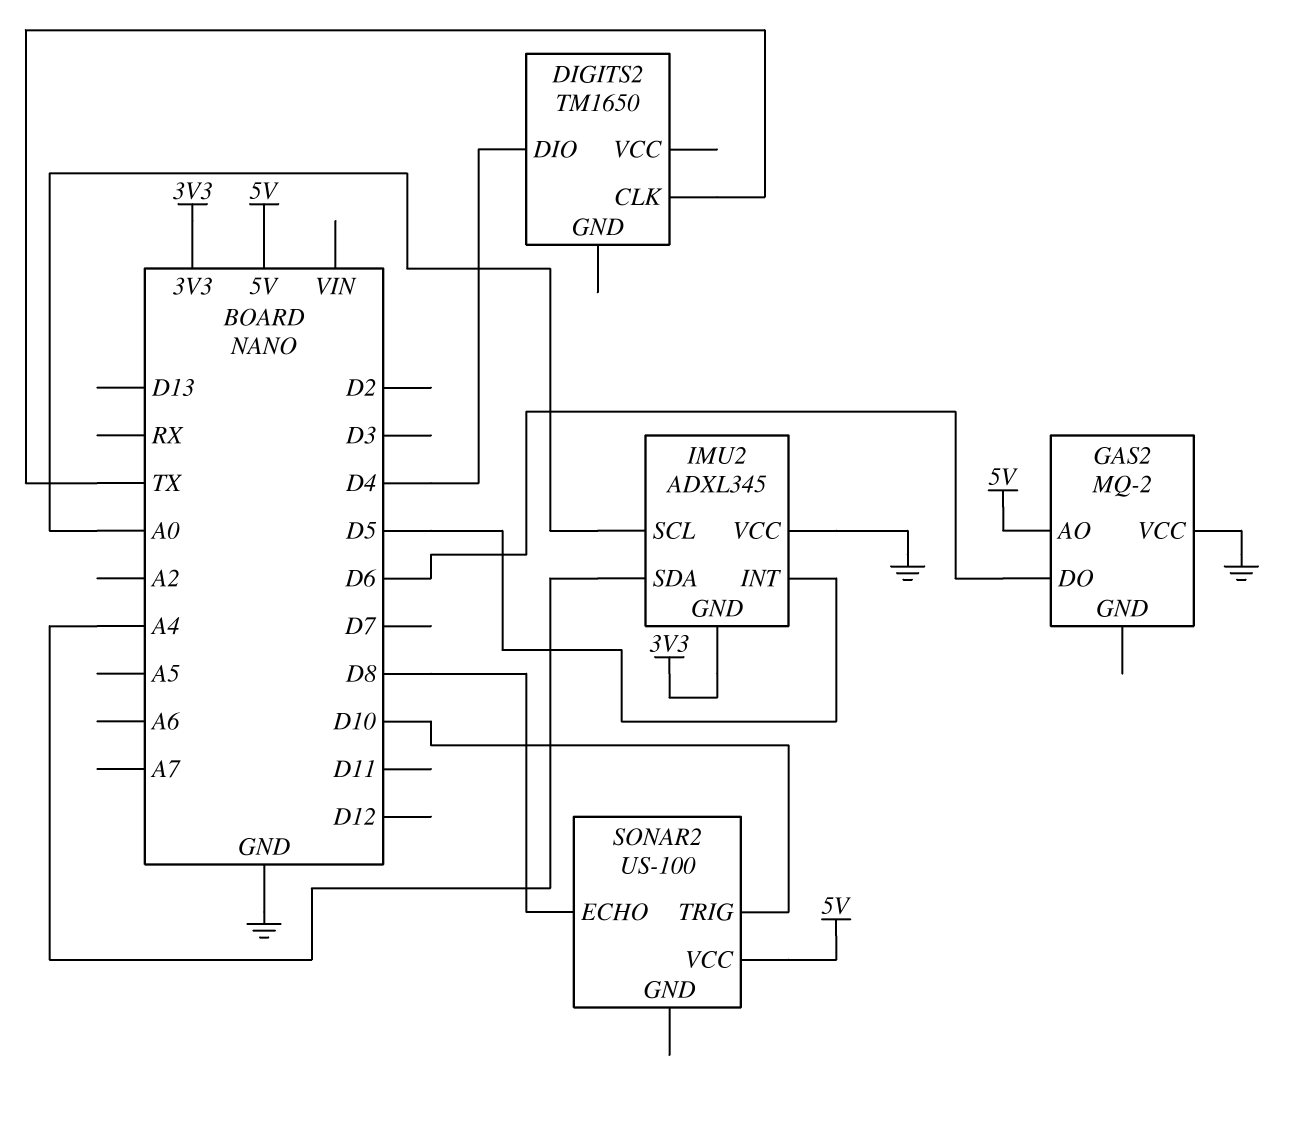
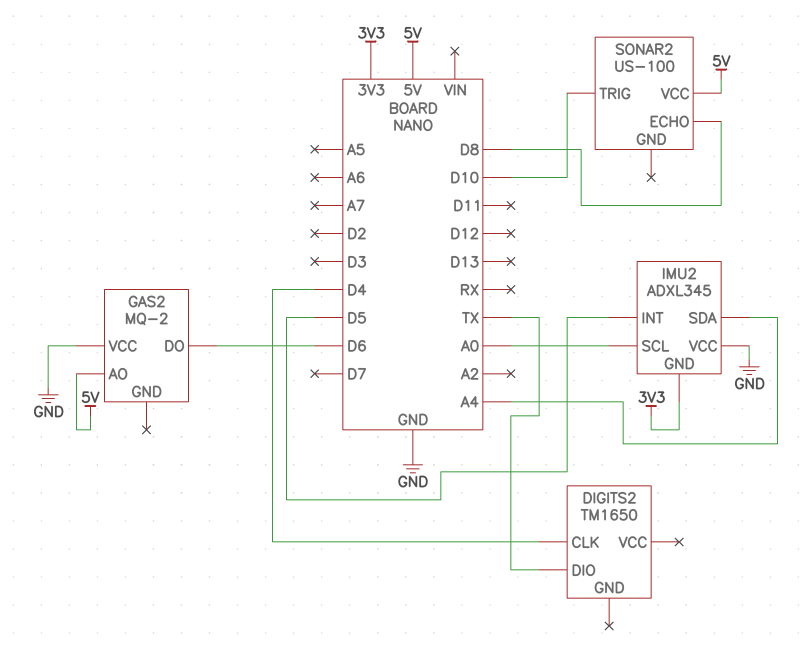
DIGITS2 pin CLK: TX -> D4
DIGITS2 pin DIO: D4 -> TX

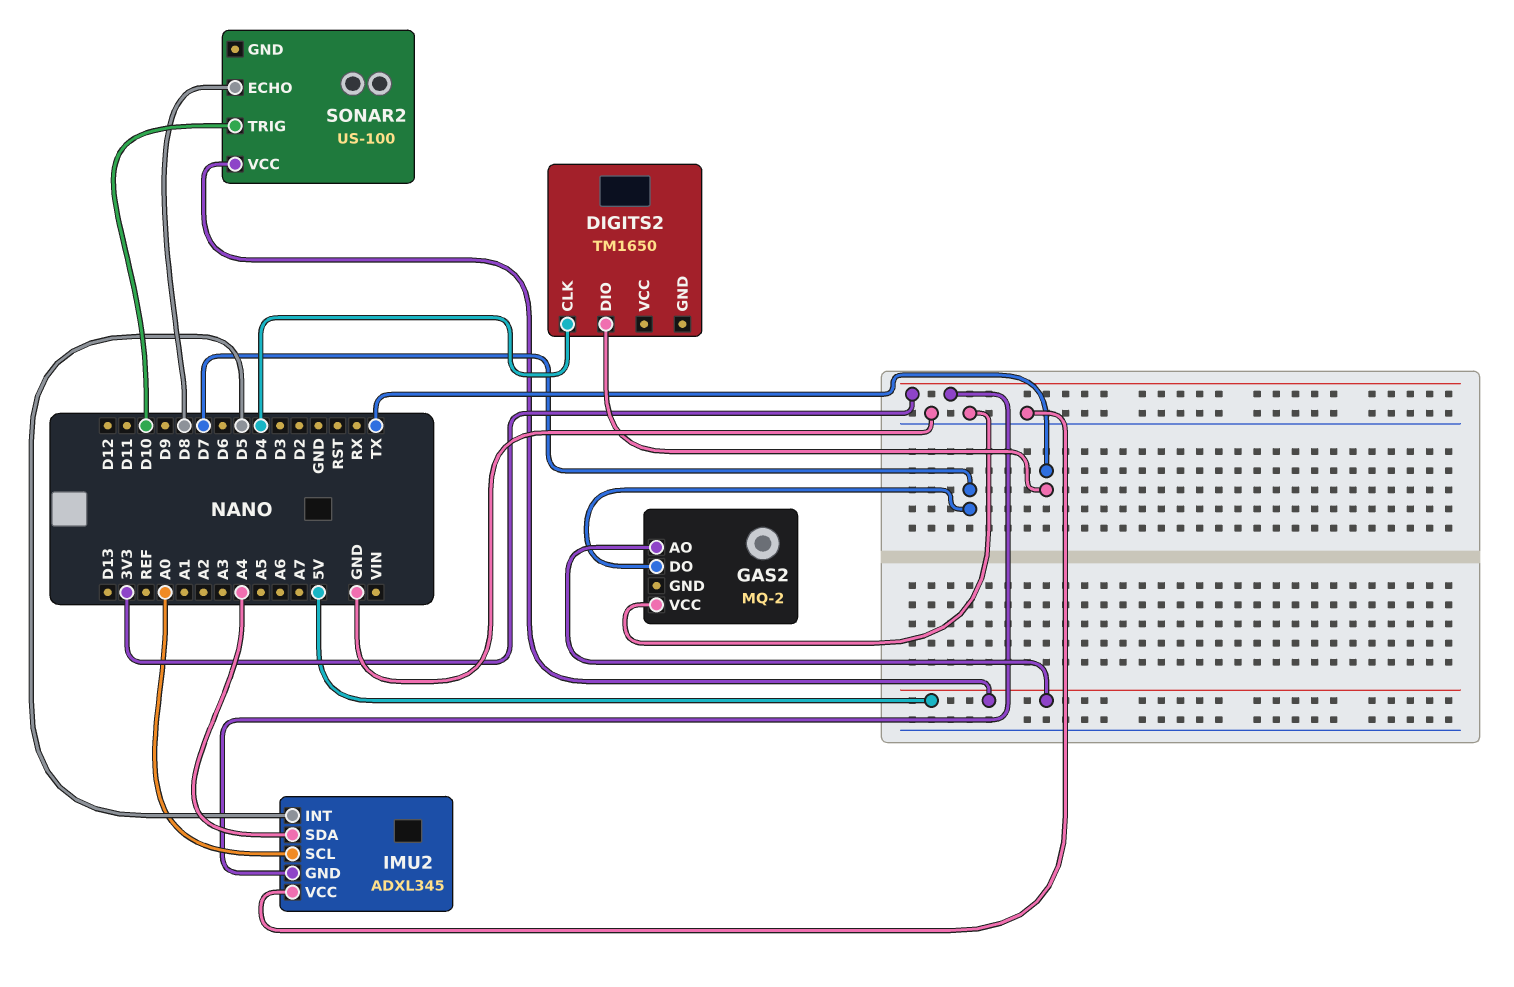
GAS2 pin DO: D6 -> D7

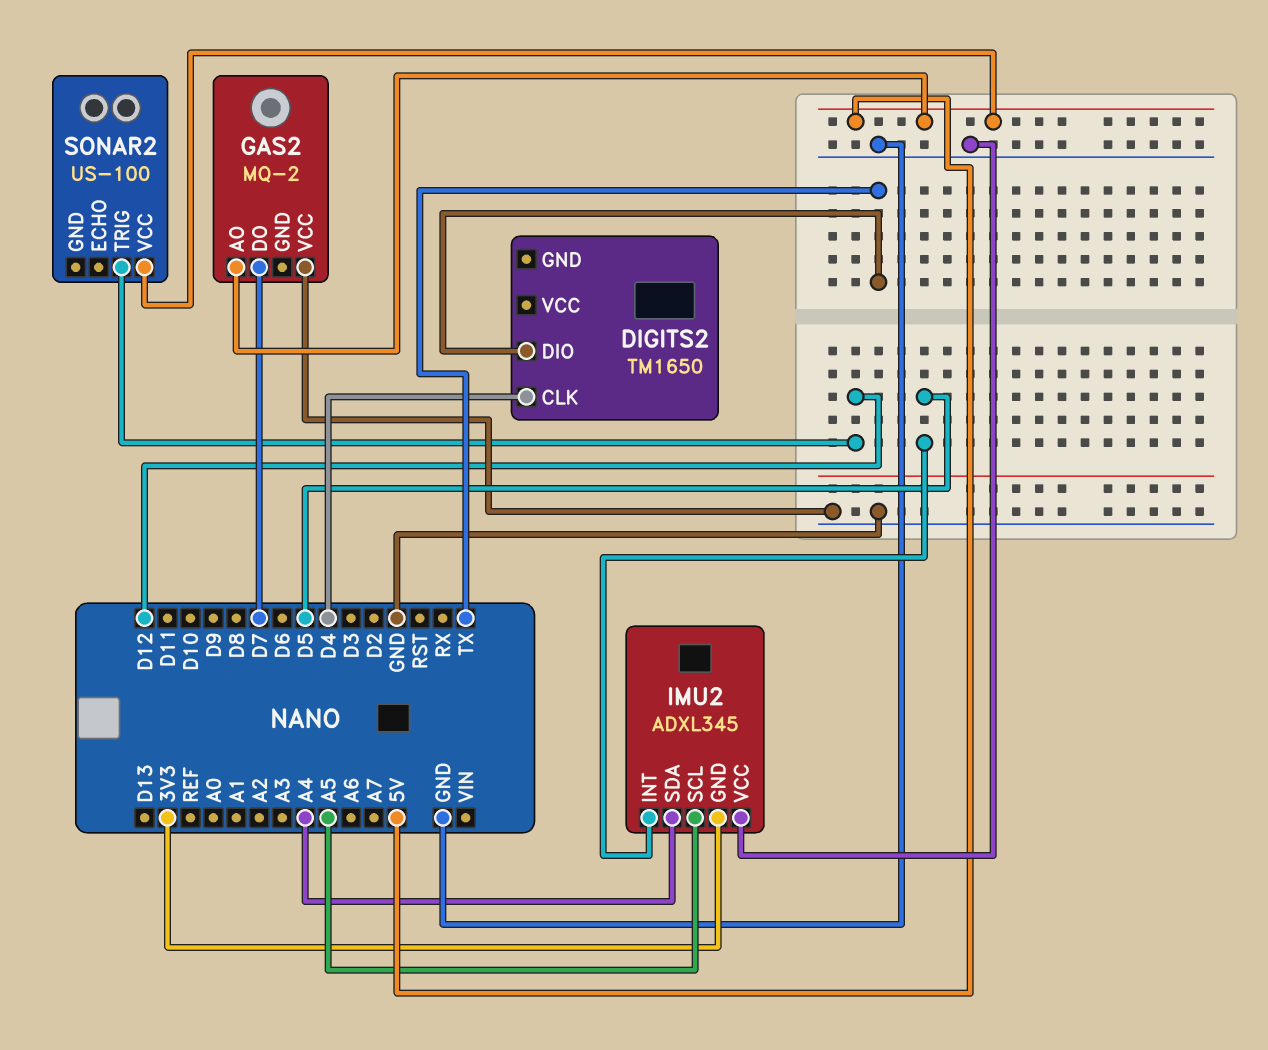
IMU2 pin SCL: A0 -> A5
SONAR2 pin ECHO: D8 -> none
SONAR2 pin TRIG: D10 -> D12

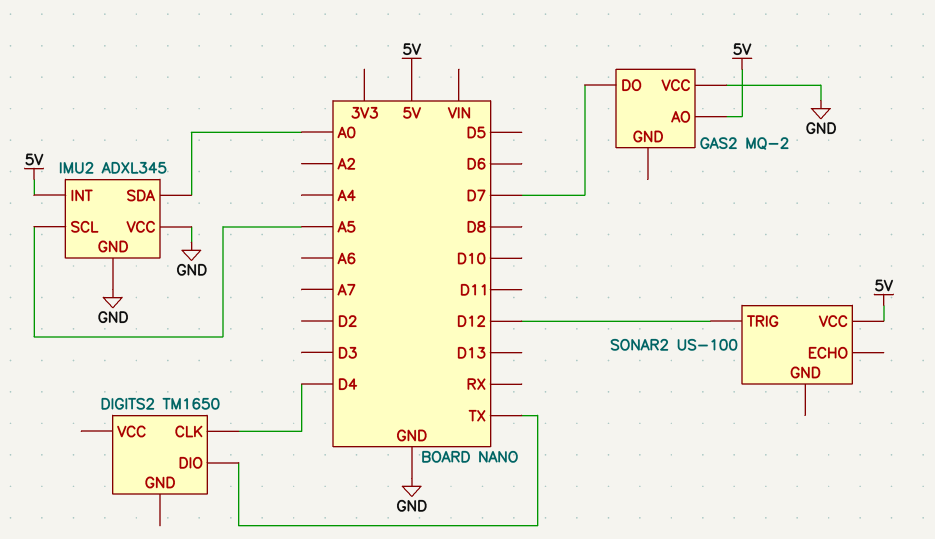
IMU2 pin GND: 3V3 -> GND
IMU2 pin INT: D5 -> 5V
IMU2 pin SDA: A4 -> A0

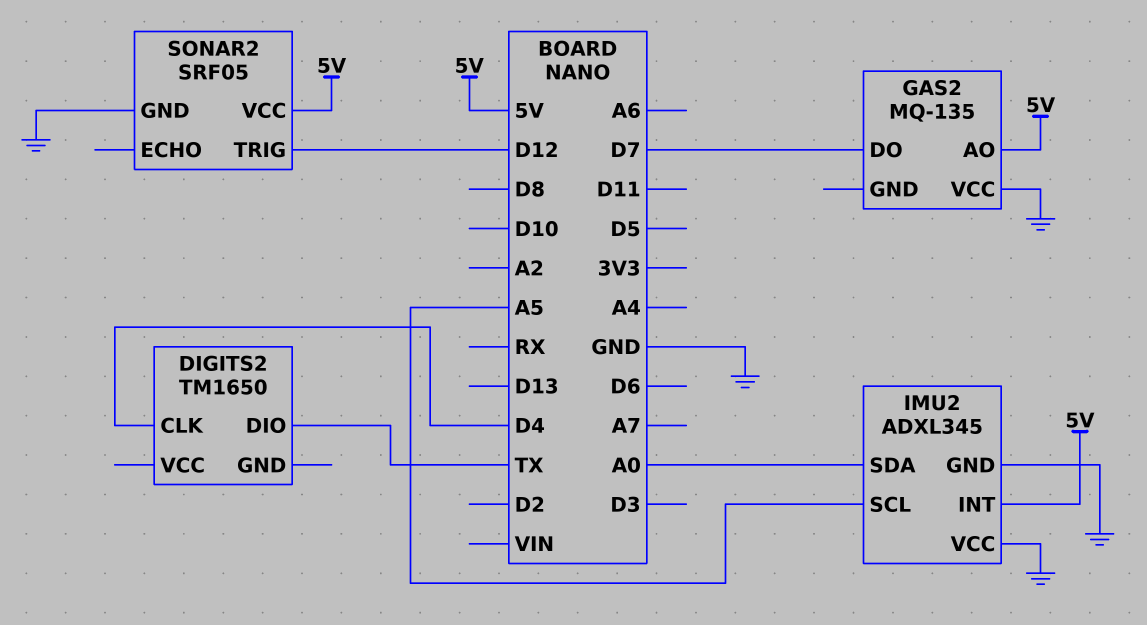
GAS2: MQ-2 -> MQ-135
SONAR2: US-100 -> SRF05
SONAR2 pin GND: none -> GND

